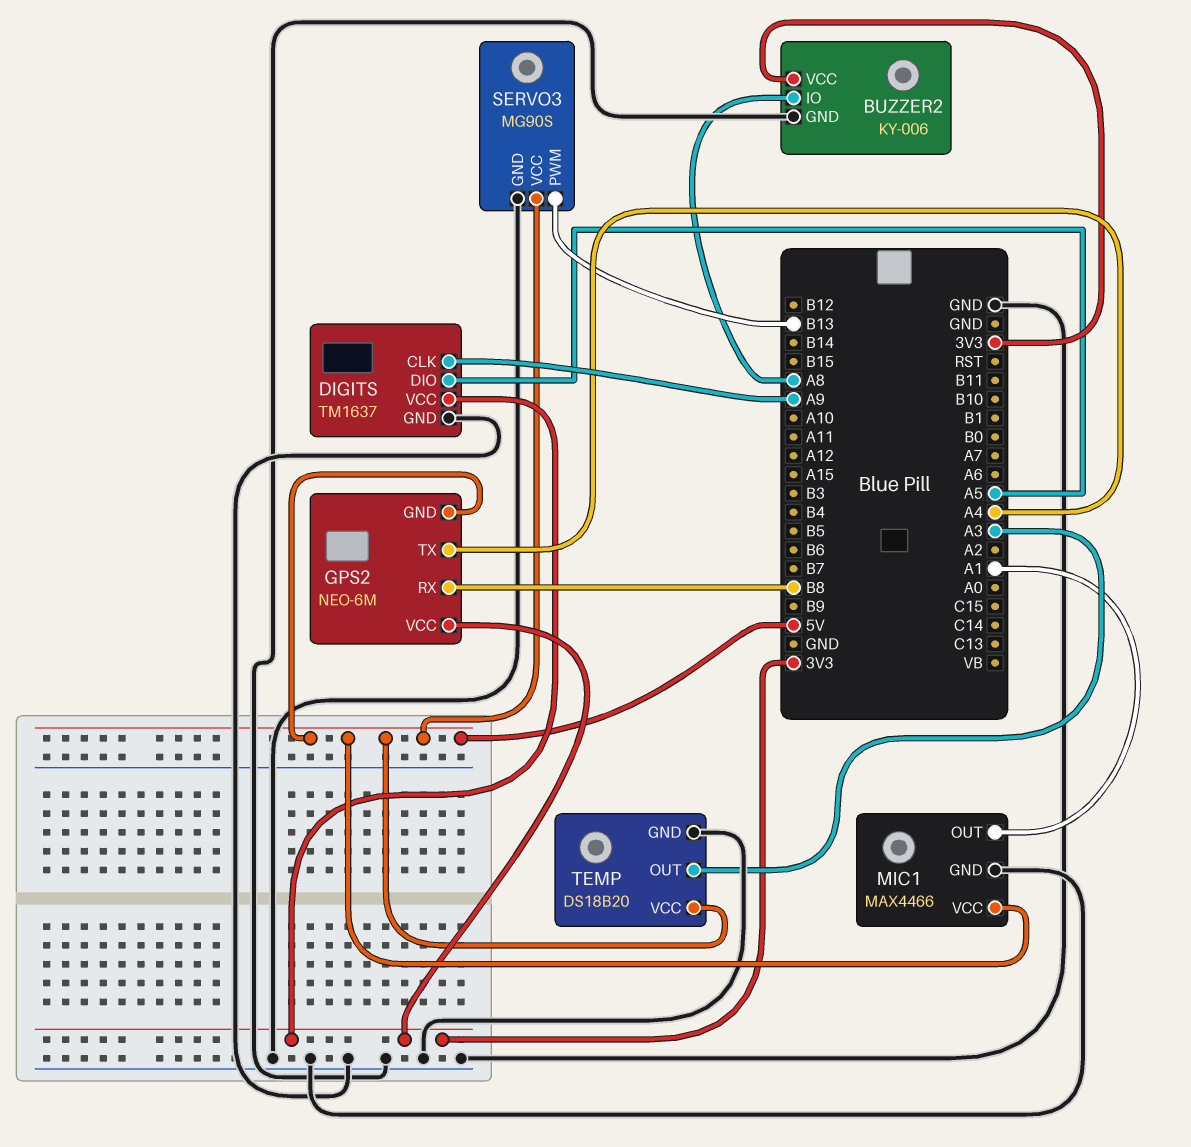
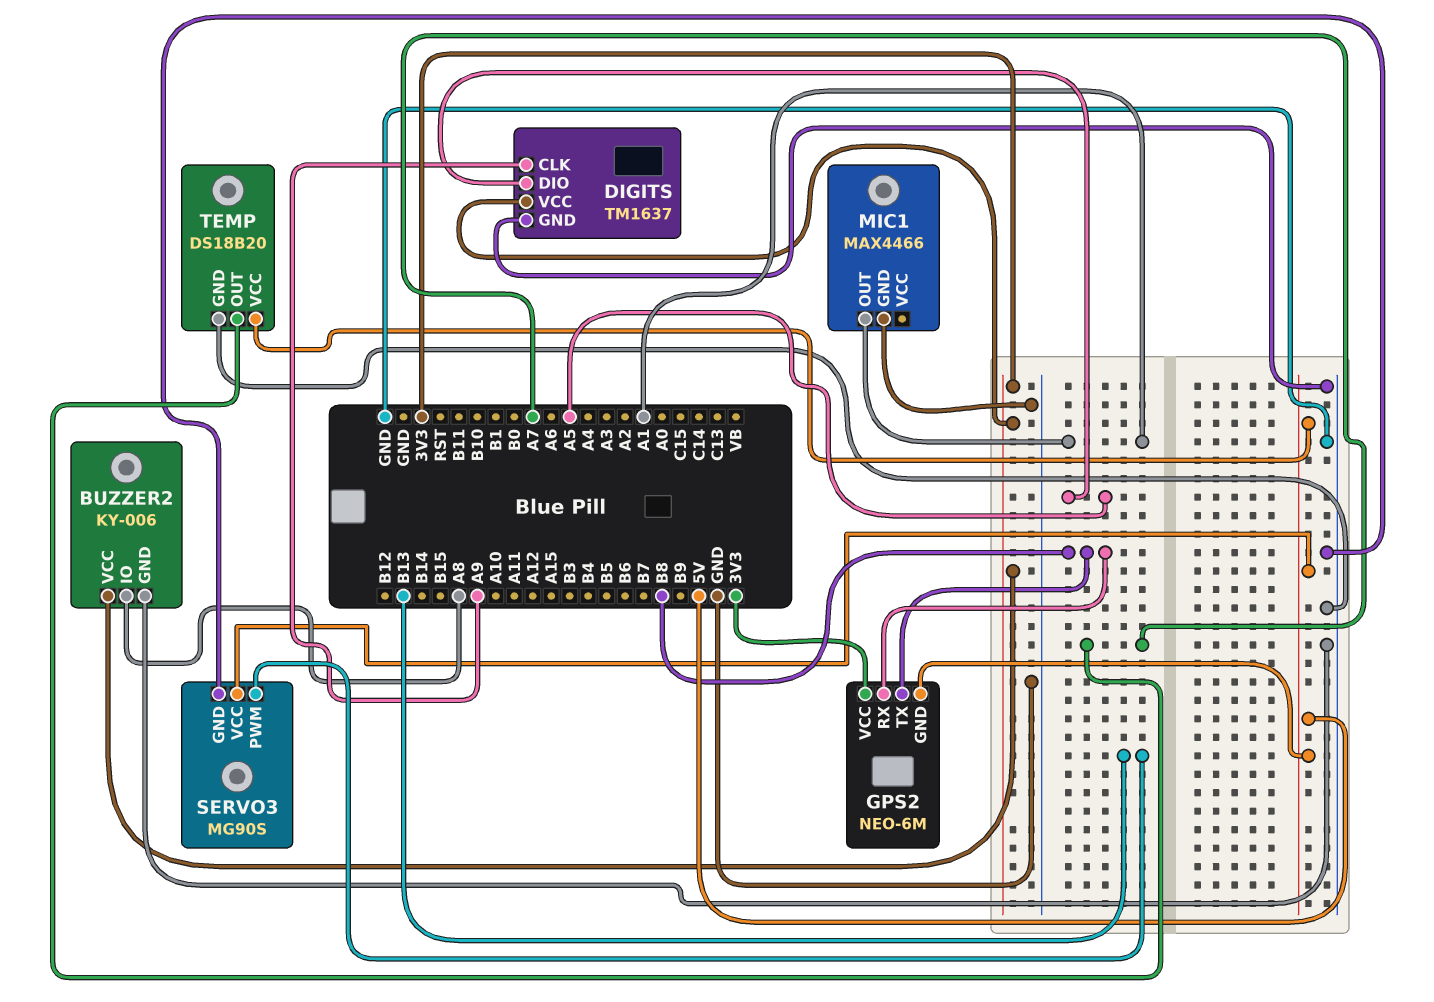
GPS2 pin TX: A4 -> B8
MIC1 pin VCC: 5V -> none
TEMP pin OUT: A3 -> A7

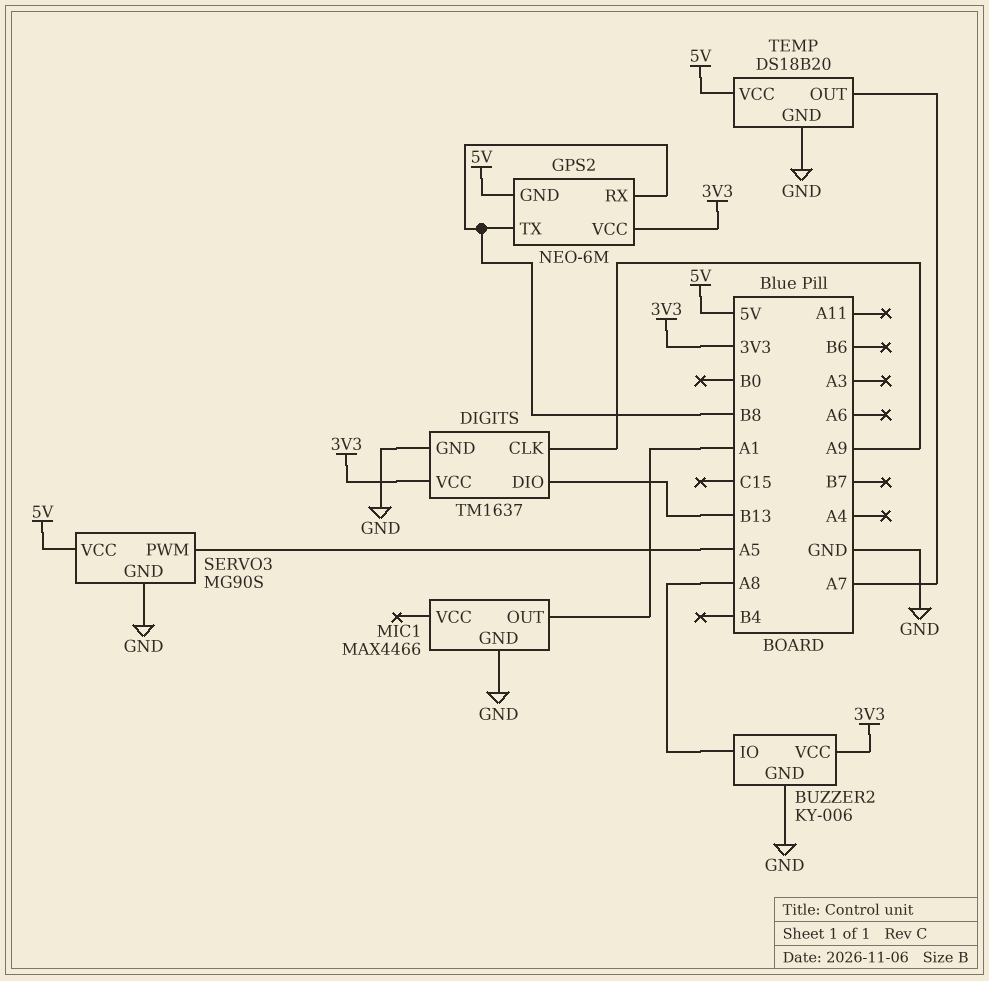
DIGITS pin DIO: A5 -> B13
SERVO3 pin PWM: B13 -> A5

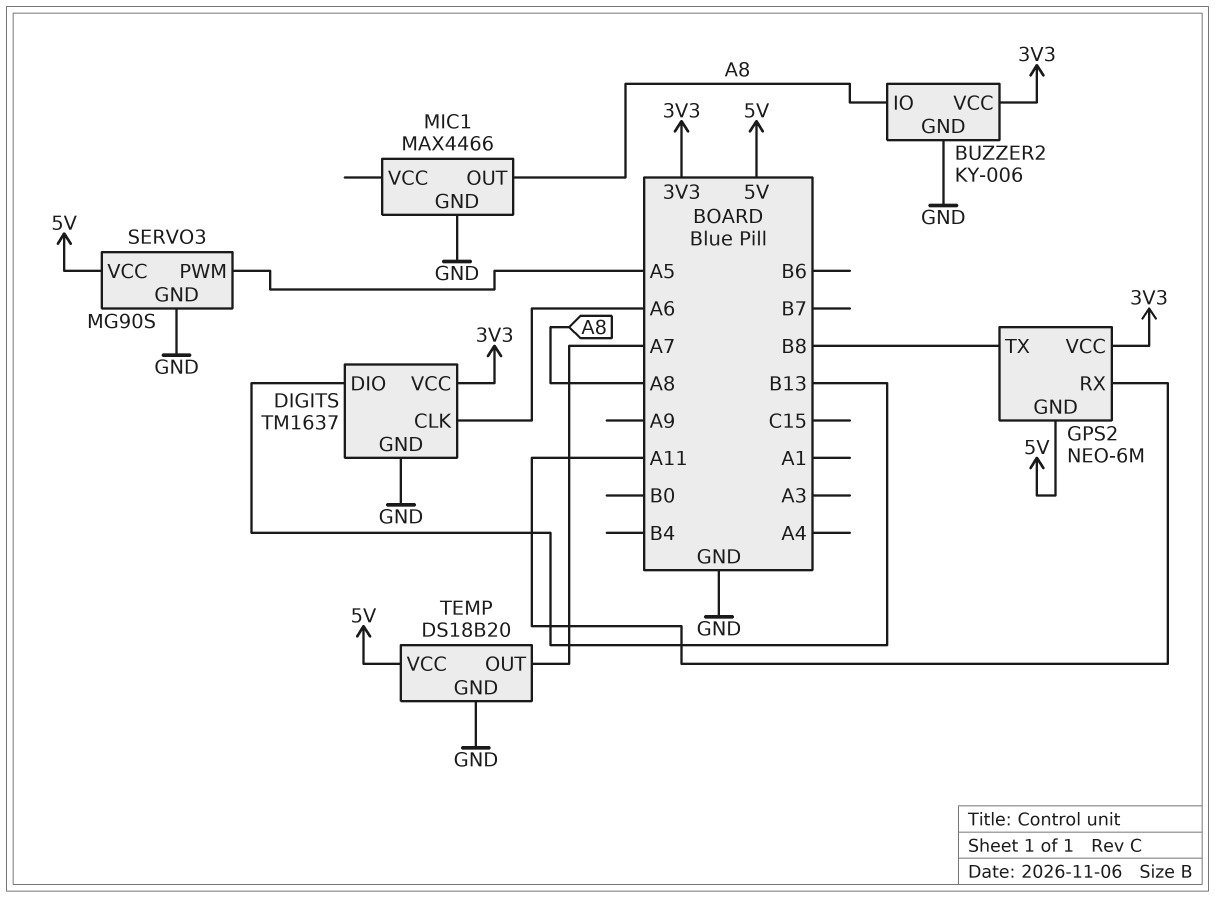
DIGITS pin CLK: A9 -> A6
GPS2 pin RX: B8 -> A11
MIC1 pin OUT: A1 -> A8

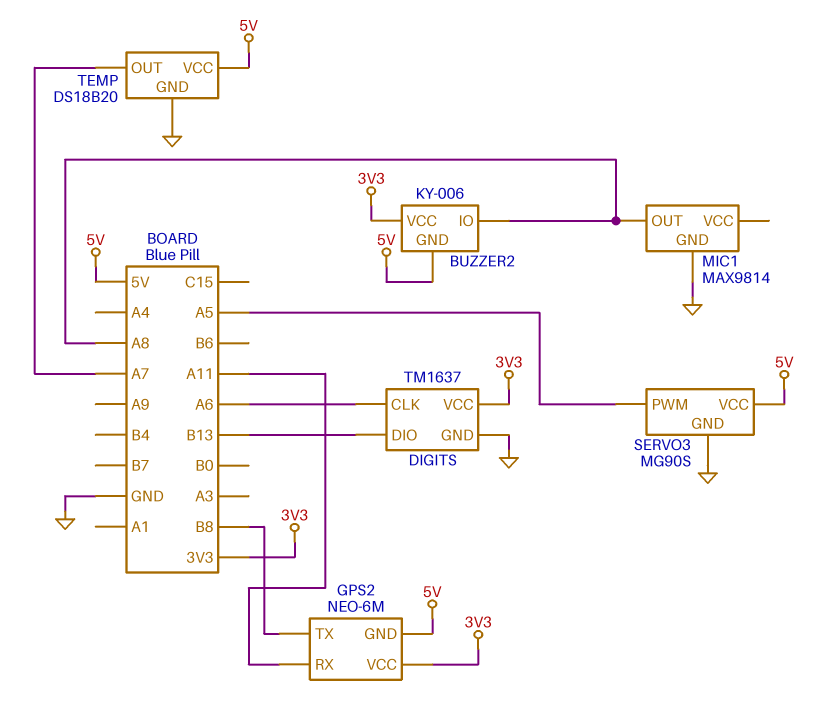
BUZZER2 pin GND: GND -> 5V
MIC1: MAX4466 -> MAX9814

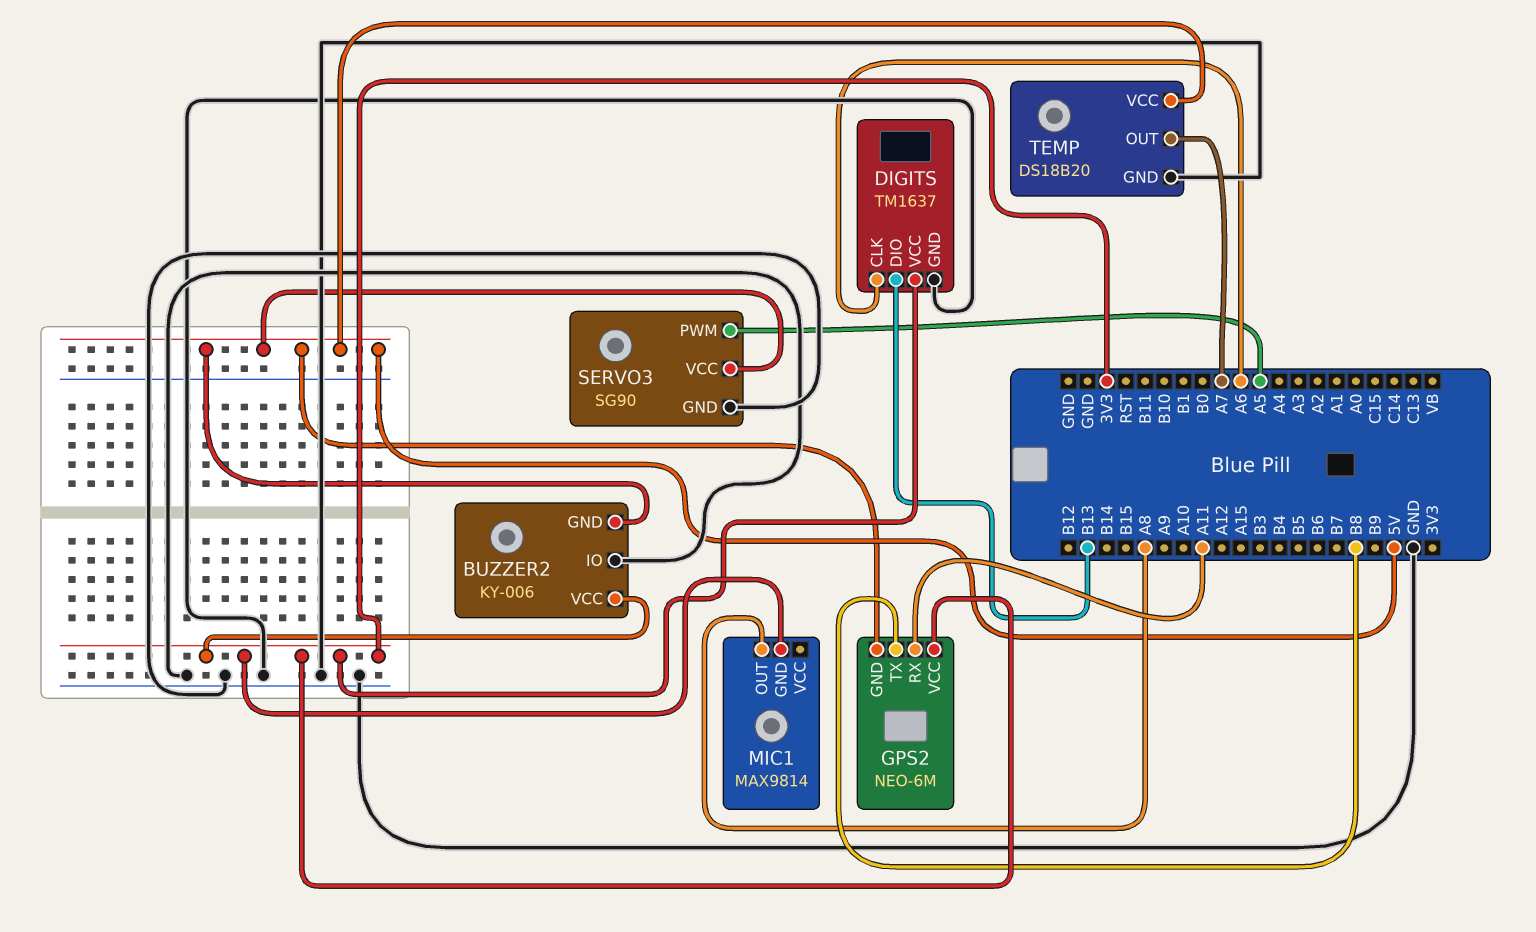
BUZZER2 pin IO: A8 -> GND
MIC1 pin GND: GND -> 3V3
SERVO3: MG90S -> SG90

